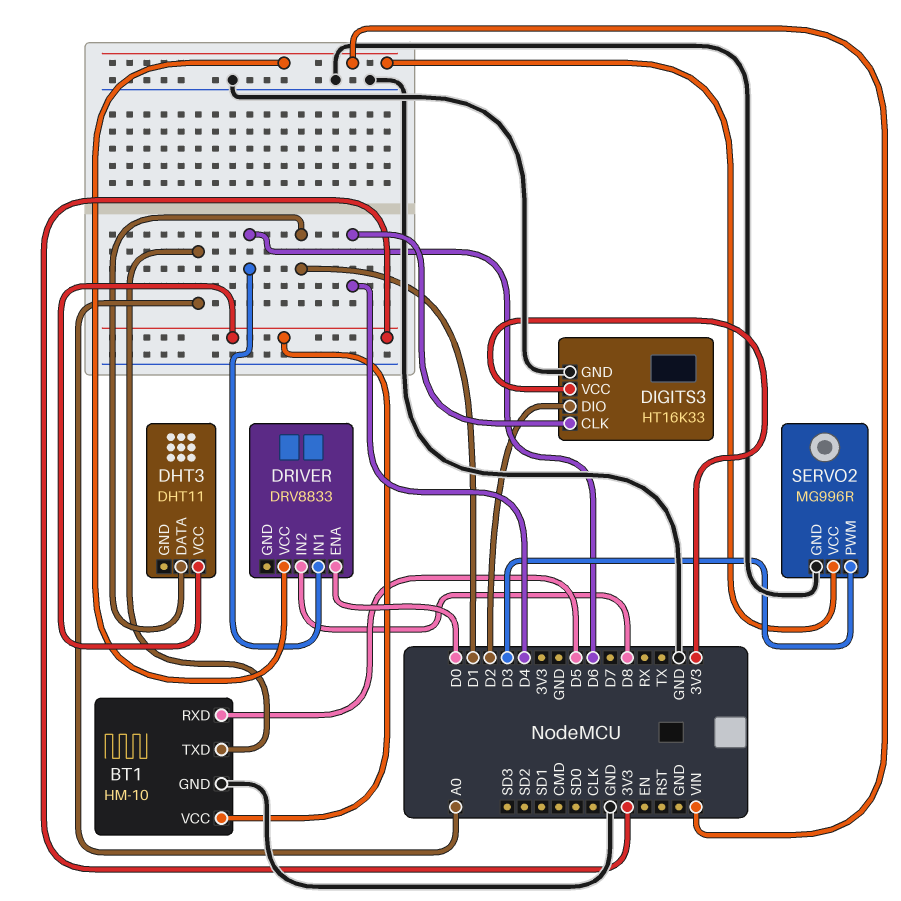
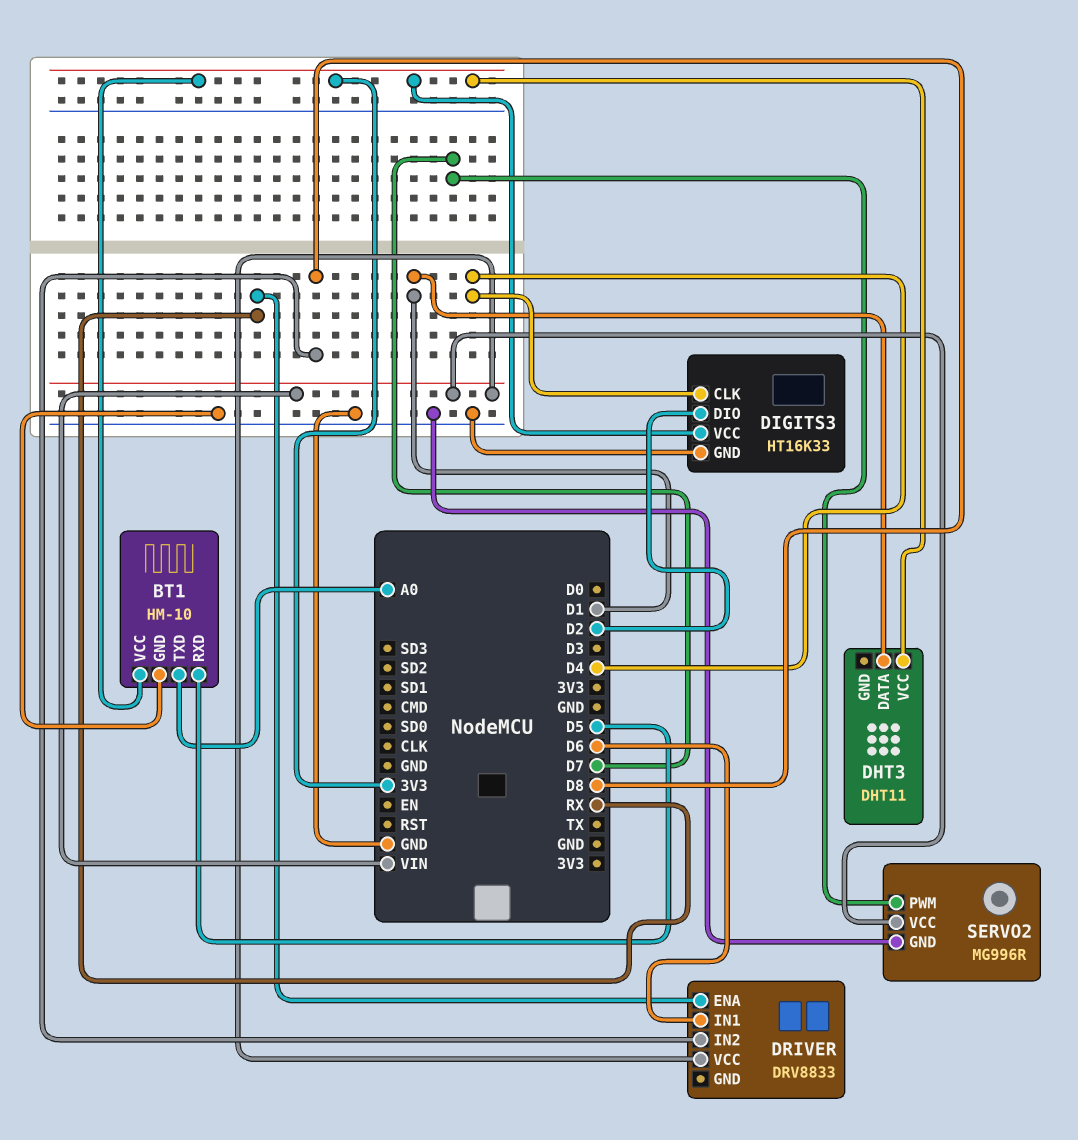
DRIVER pin ENA: D0 -> RX
SERVO2 pin PWM: D3 -> D7

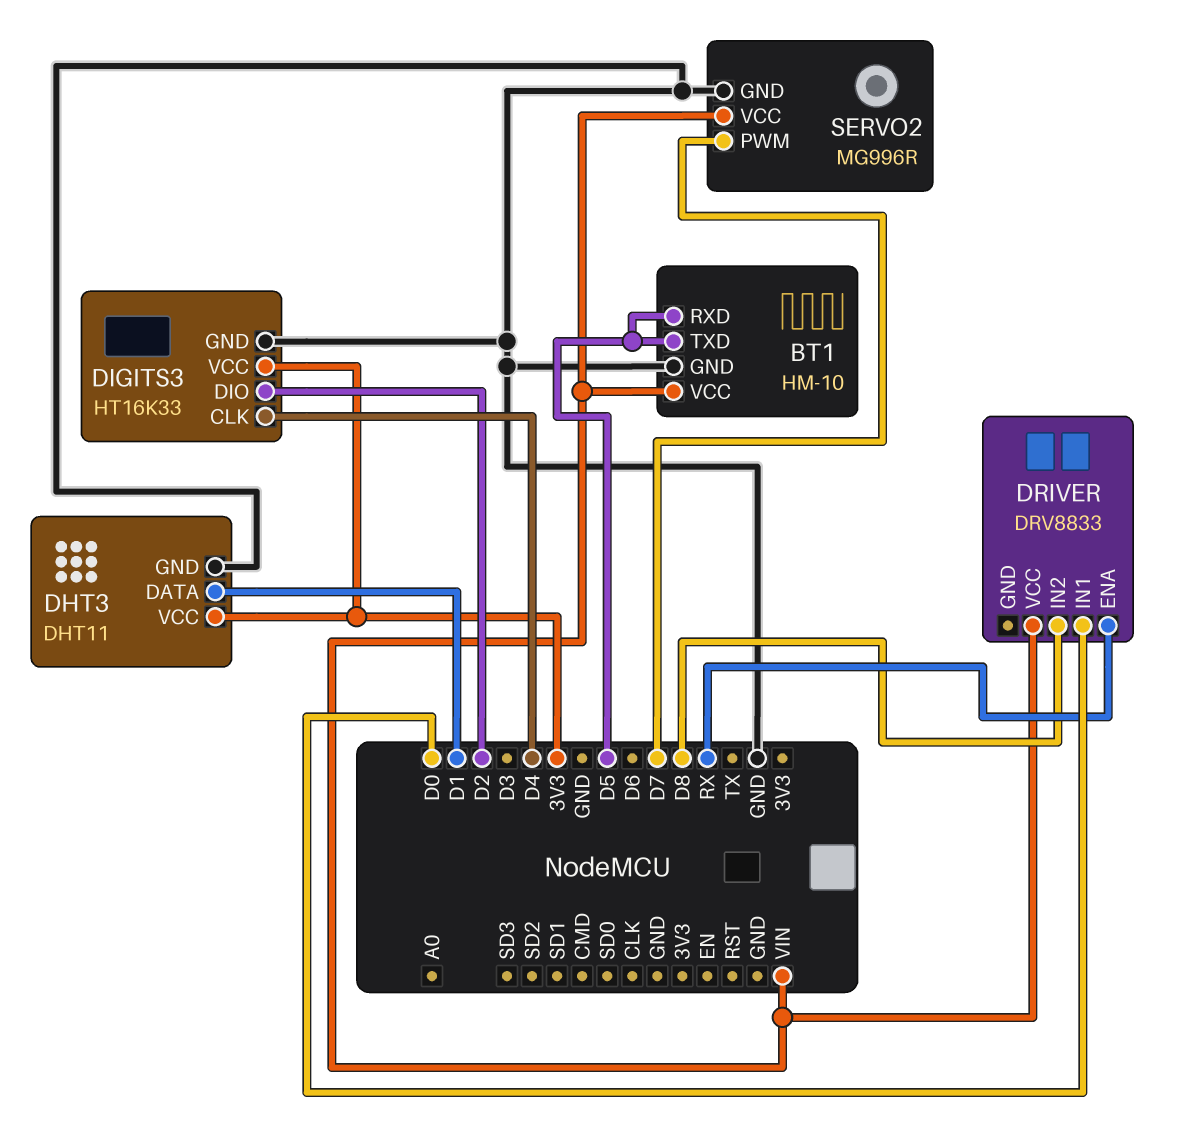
BT1 pin TXD: A0 -> D5
BT1 pin VCC: 3V3 -> VIN
DHT3 pin GND: none -> GND
DRIVER pin IN1: D6 -> D0

